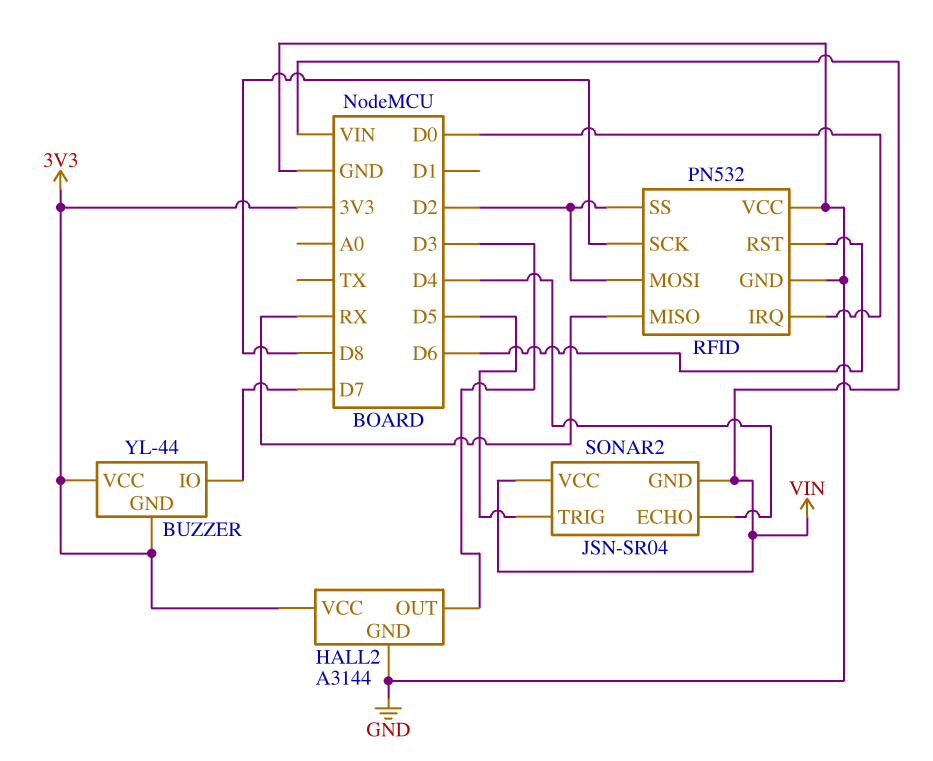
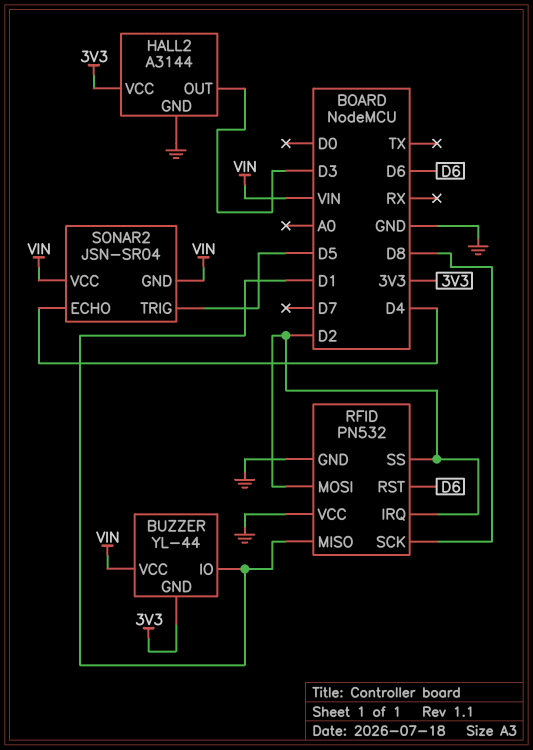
BUZZER pin IO: D7 -> D1
BUZZER pin VCC: 3V3 -> VIN
RFID pin IRQ: D0 -> D2
RFID pin MISO: RX -> D1

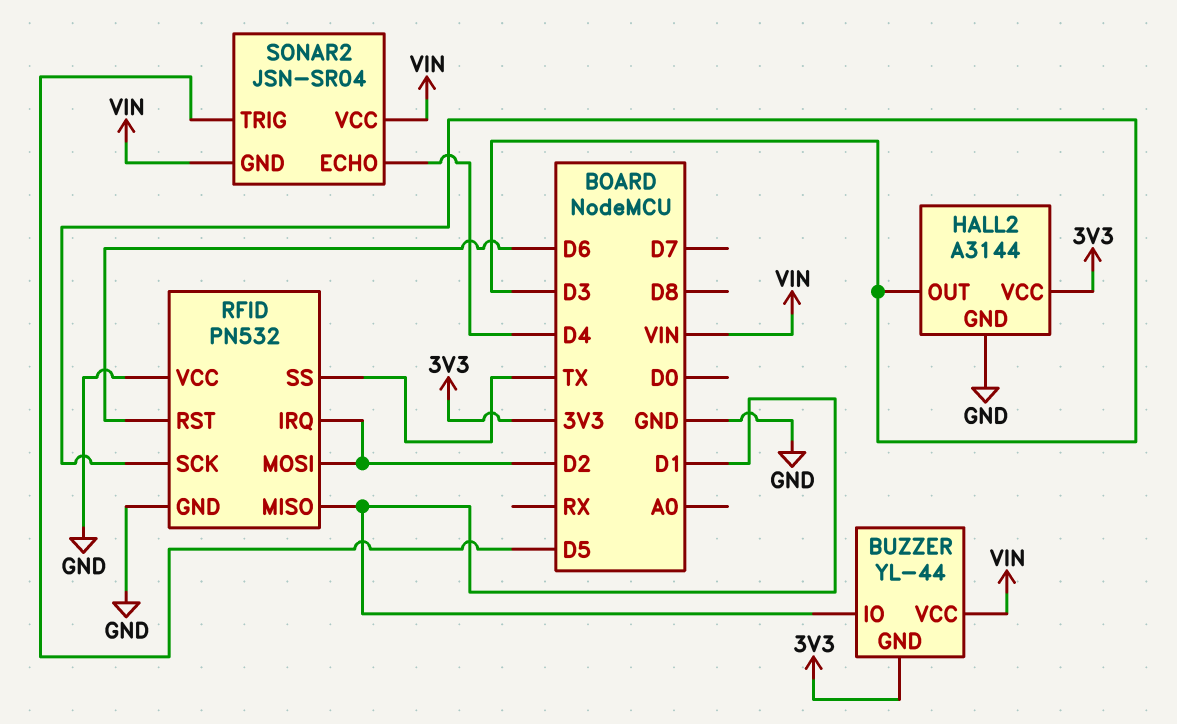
RFID pin SCK: D8 -> D3
RFID pin SS: D2 -> TX

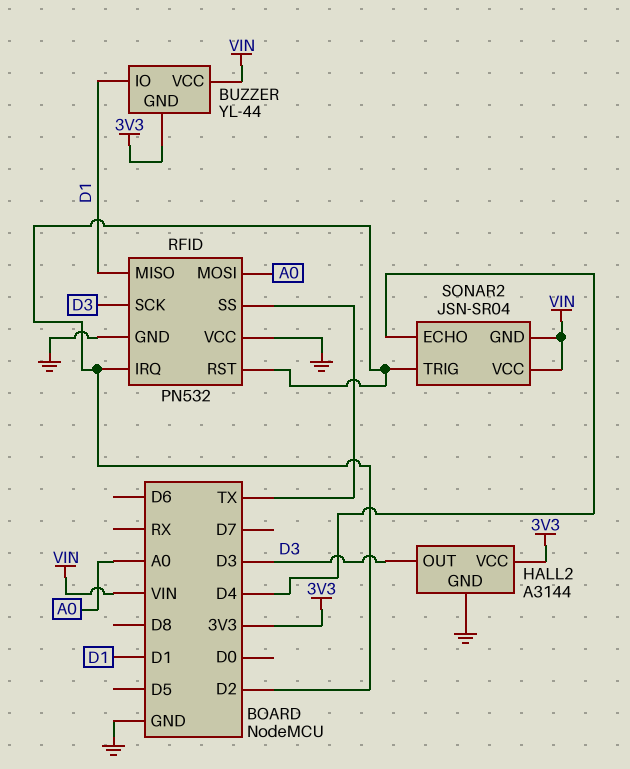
RFID pin MOSI: D2 -> A0
RFID pin RST: D6 -> D2
SONAR2 pin TRIG: D5 -> D2

